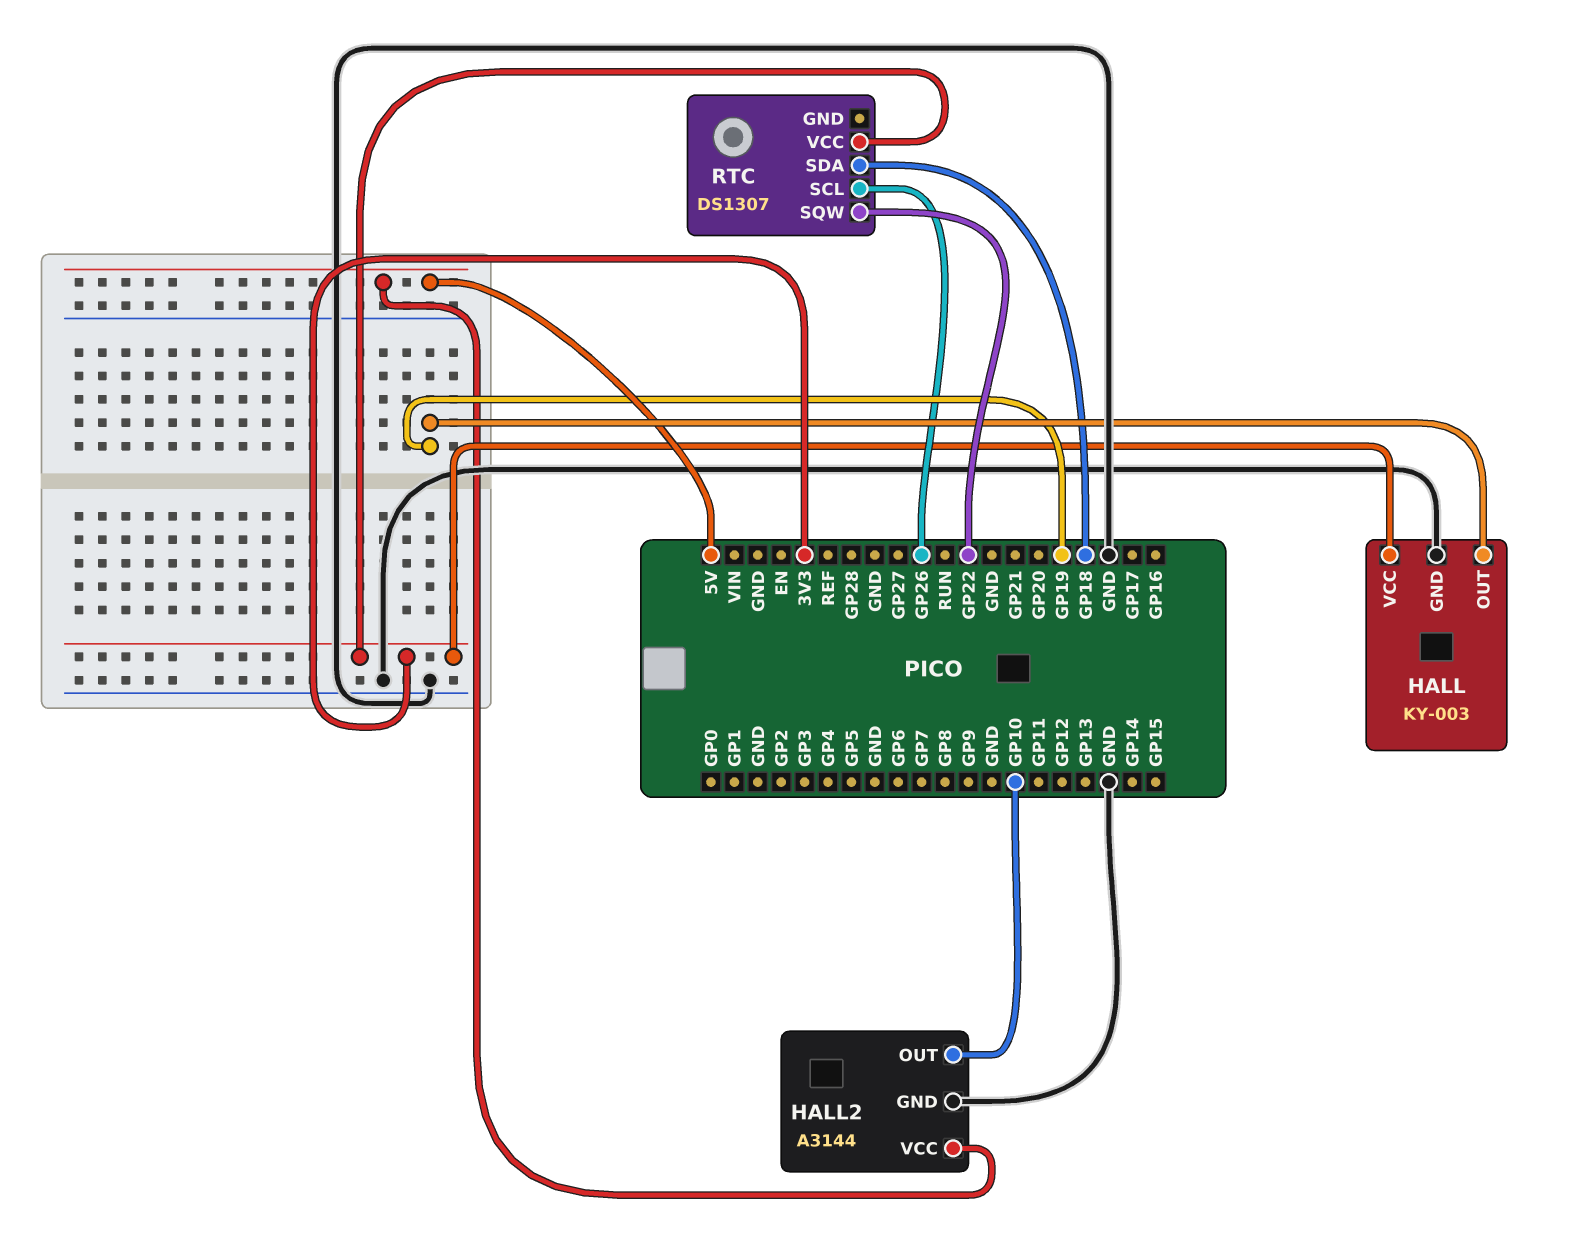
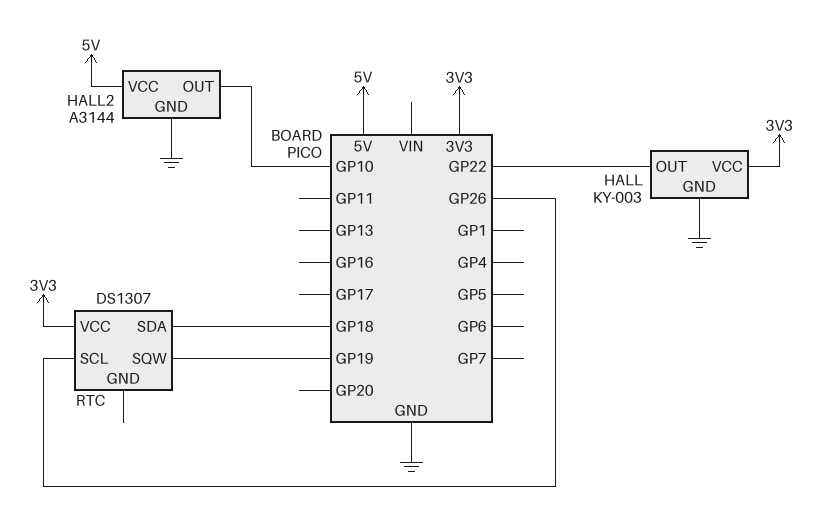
HALL pin OUT: GP19 -> GP22
RTC pin SQW: GP22 -> GP19

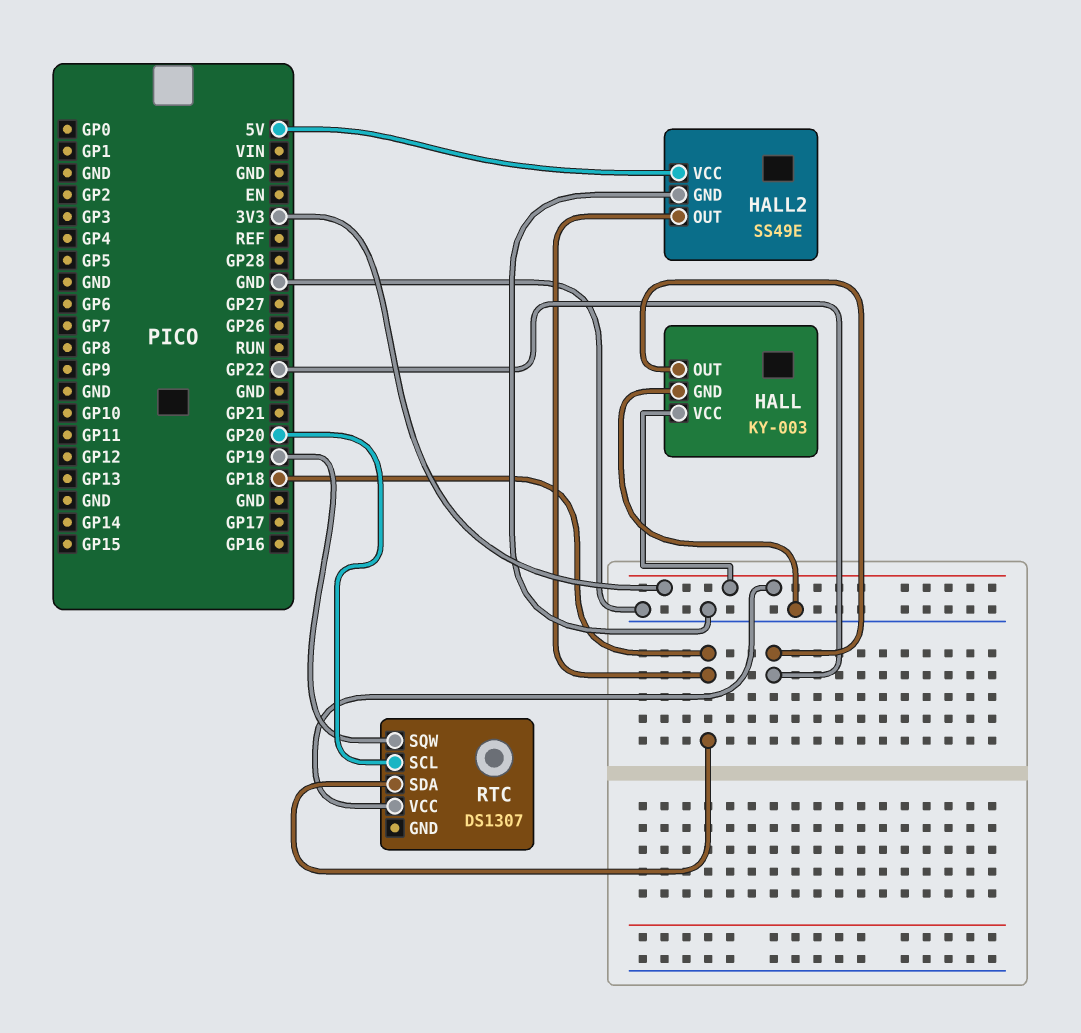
HALL2: A3144 -> SS49E
HALL2 pin OUT: GP10 -> GP18
RTC pin SCL: GP26 -> GP20

